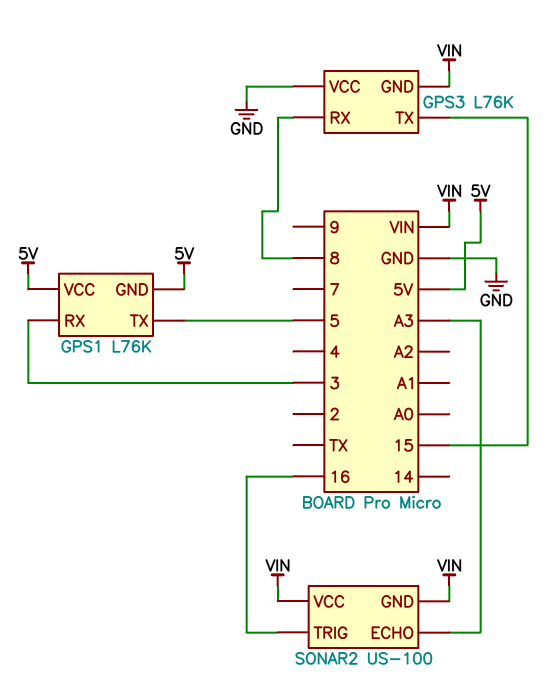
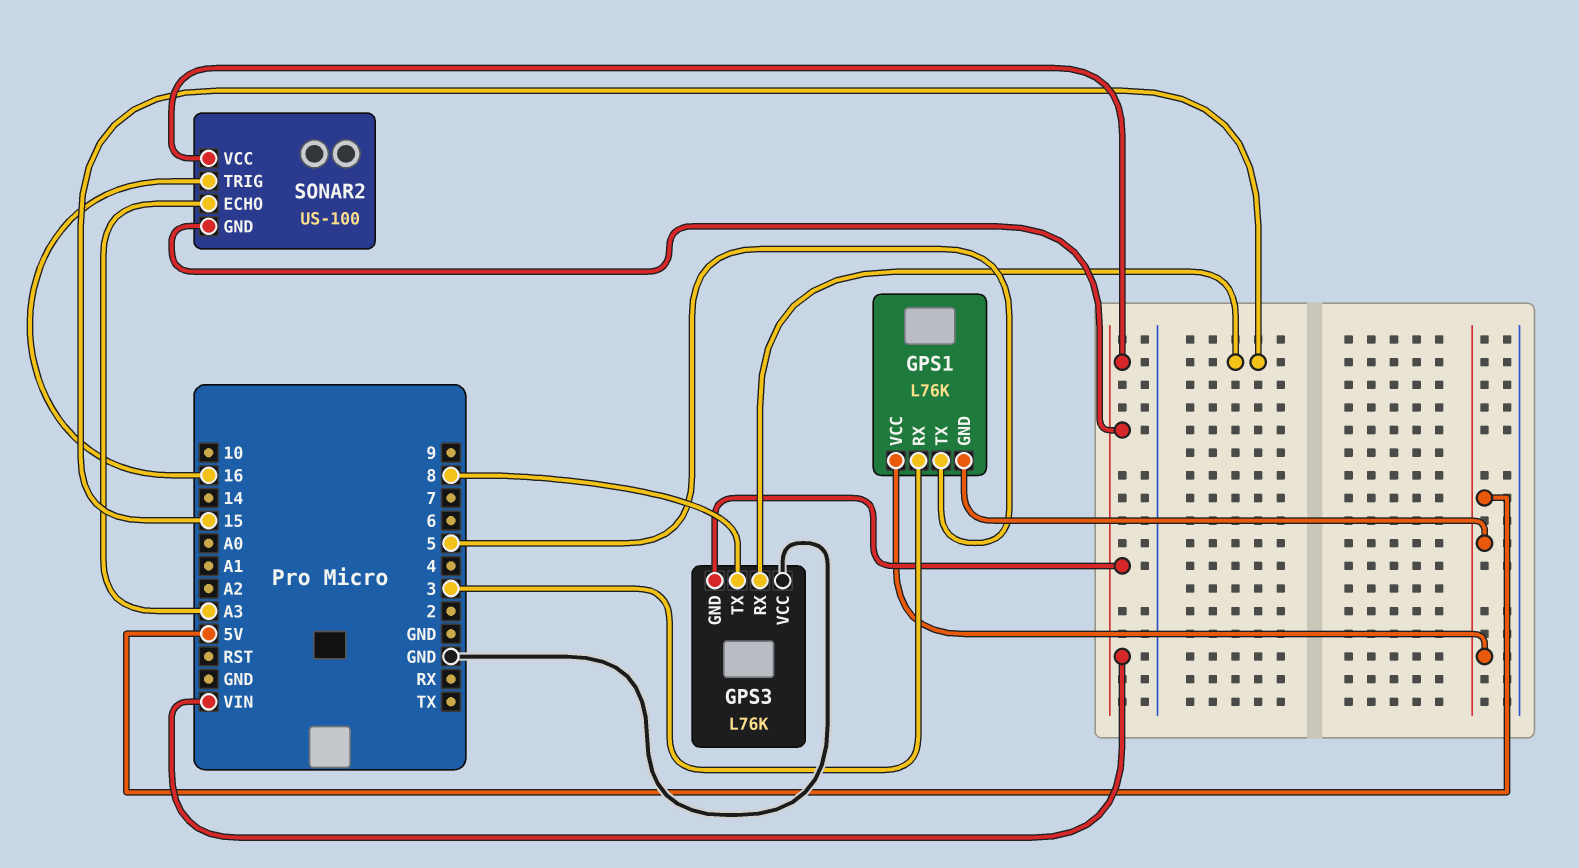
GPS3 pin RX: 8 -> 15
GPS3 pin TX: 15 -> 8

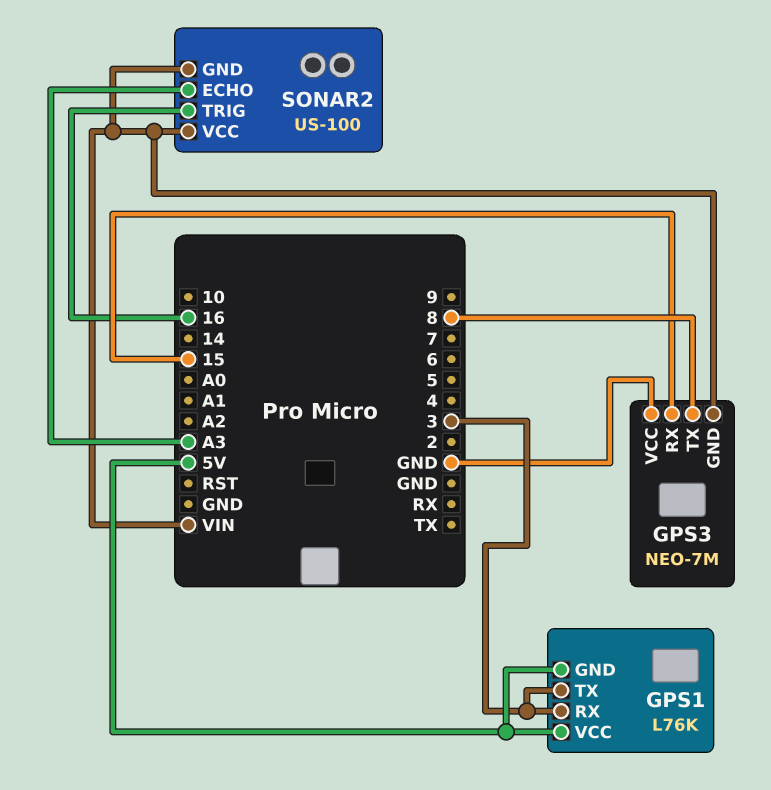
GPS1 pin TX: 5 -> 3
GPS3: L76K -> NEO-7M

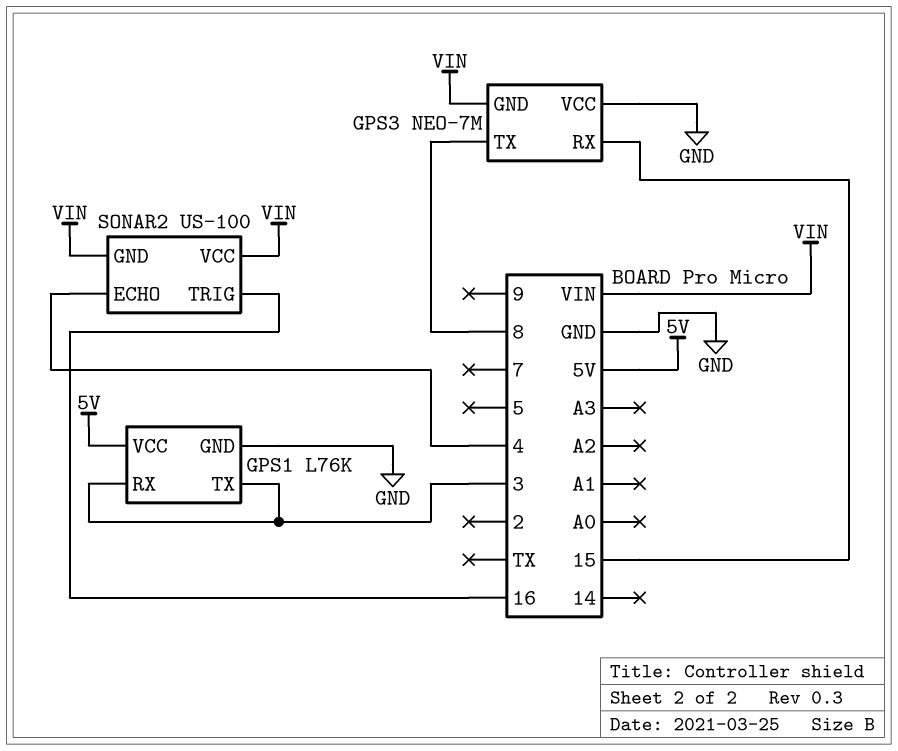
GPS1 pin GND: 5V -> GND
SONAR2 pin ECHO: A3 -> 4

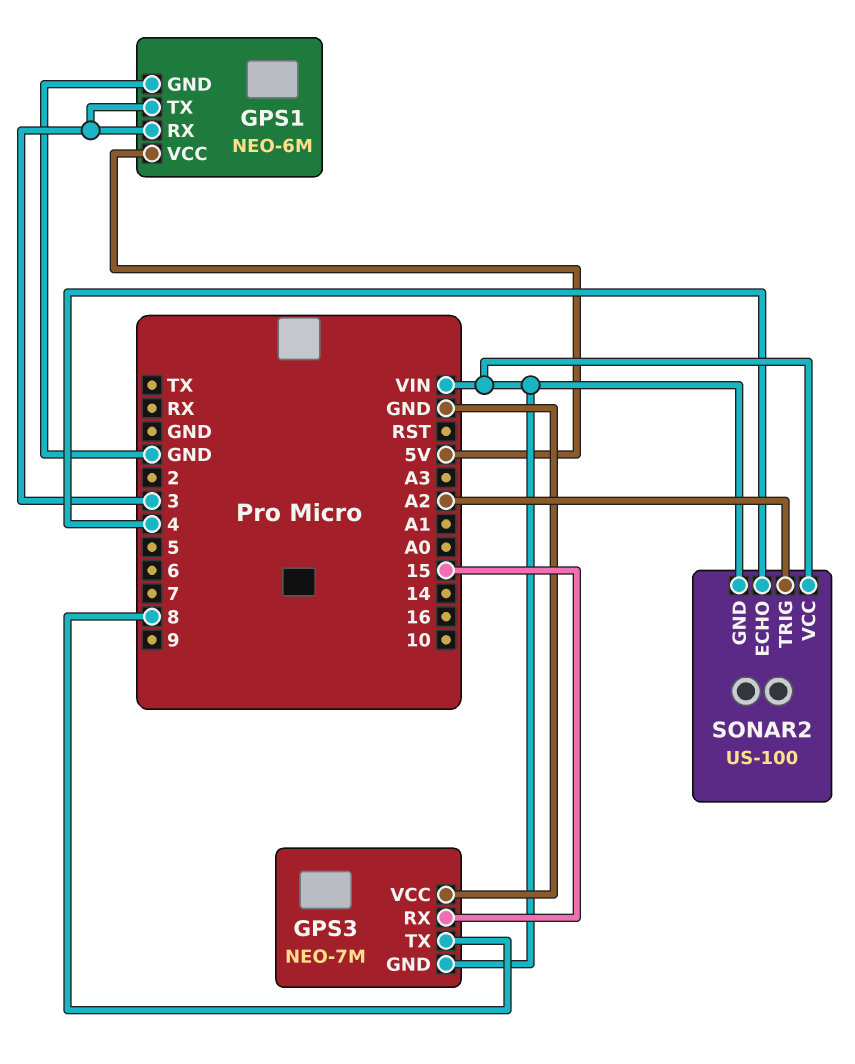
GPS1: L76K -> NEO-6M
SONAR2 pin TRIG: 16 -> A2

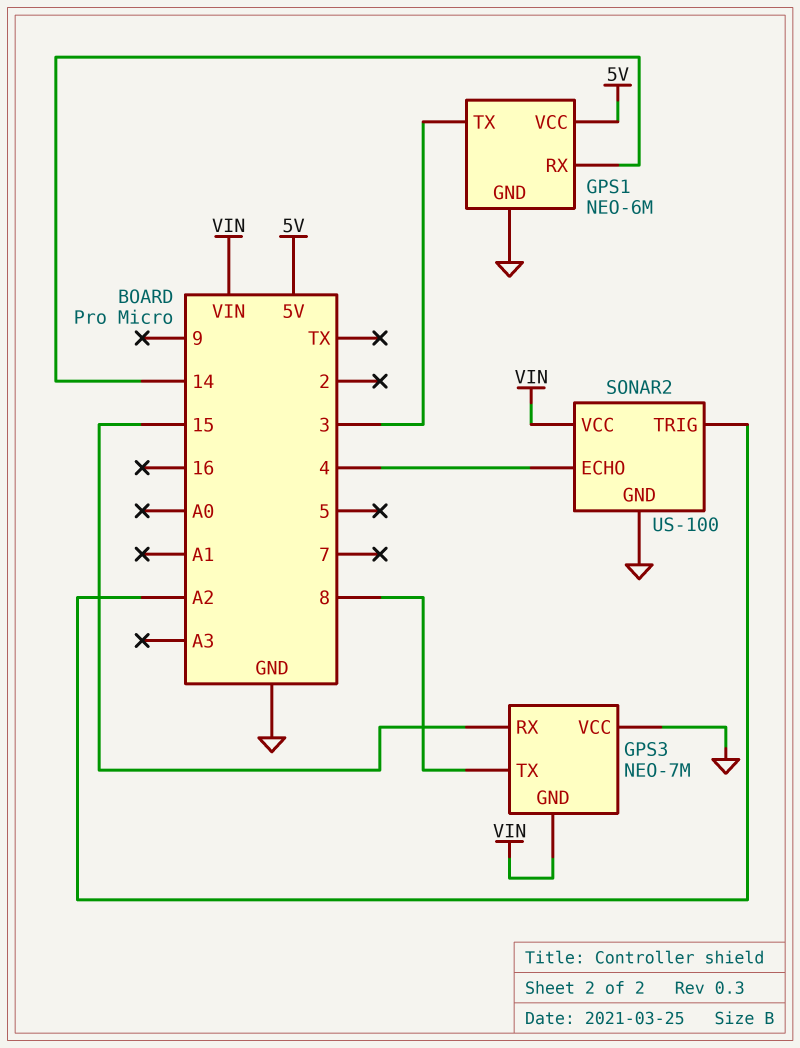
GPS1 pin RX: 3 -> 14
SONAR2 pin GND: VIN -> GND

